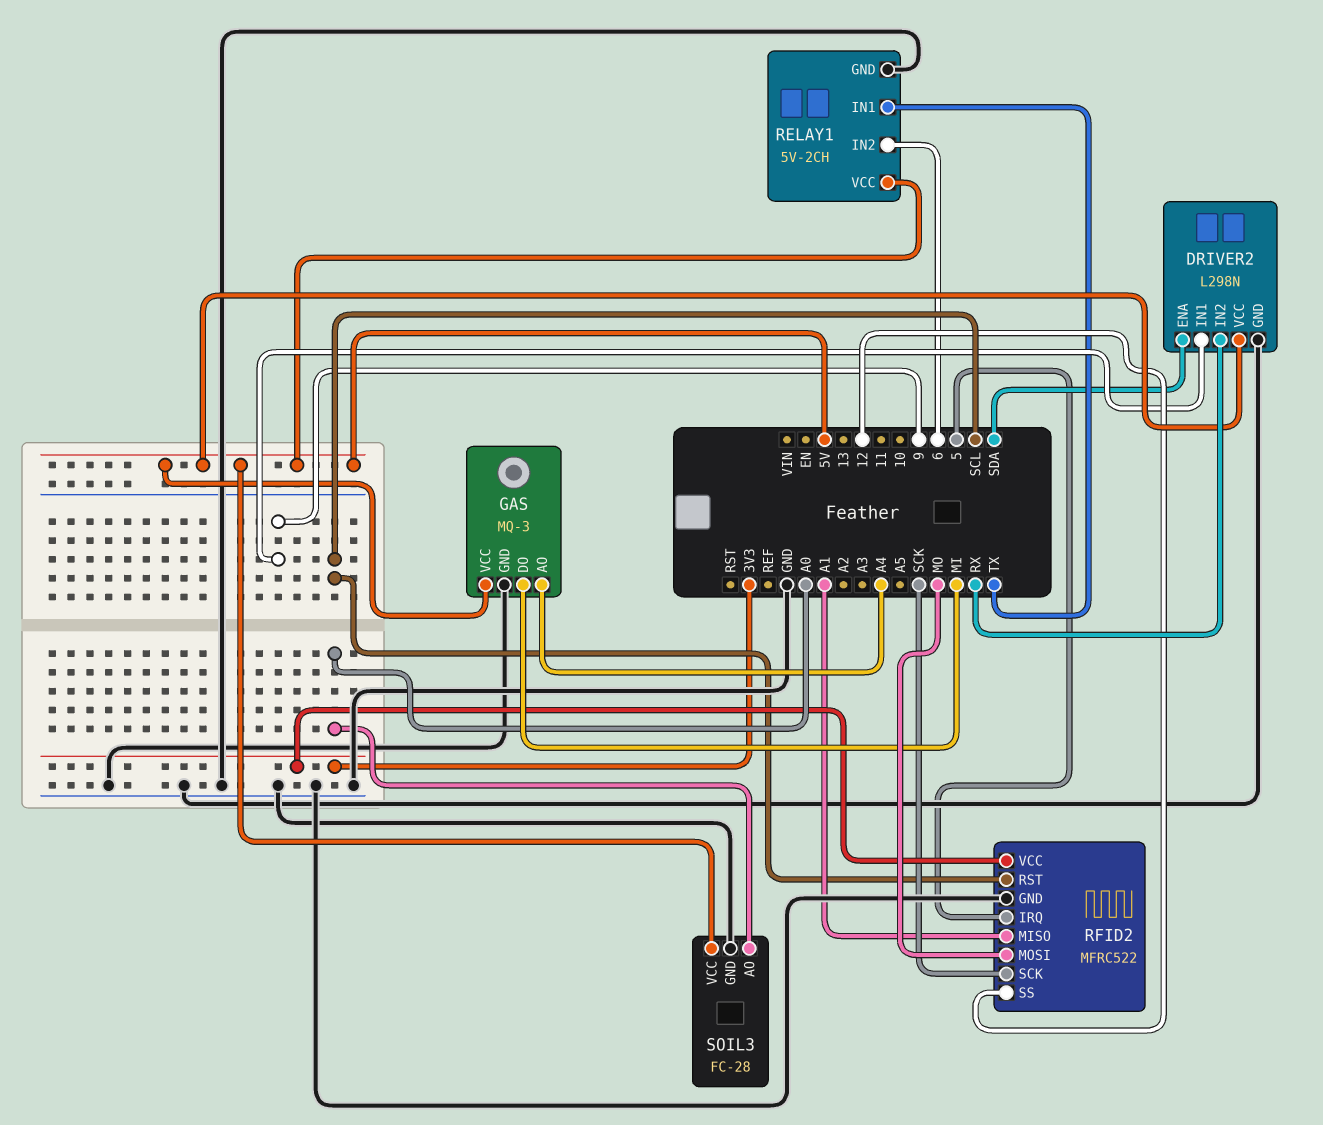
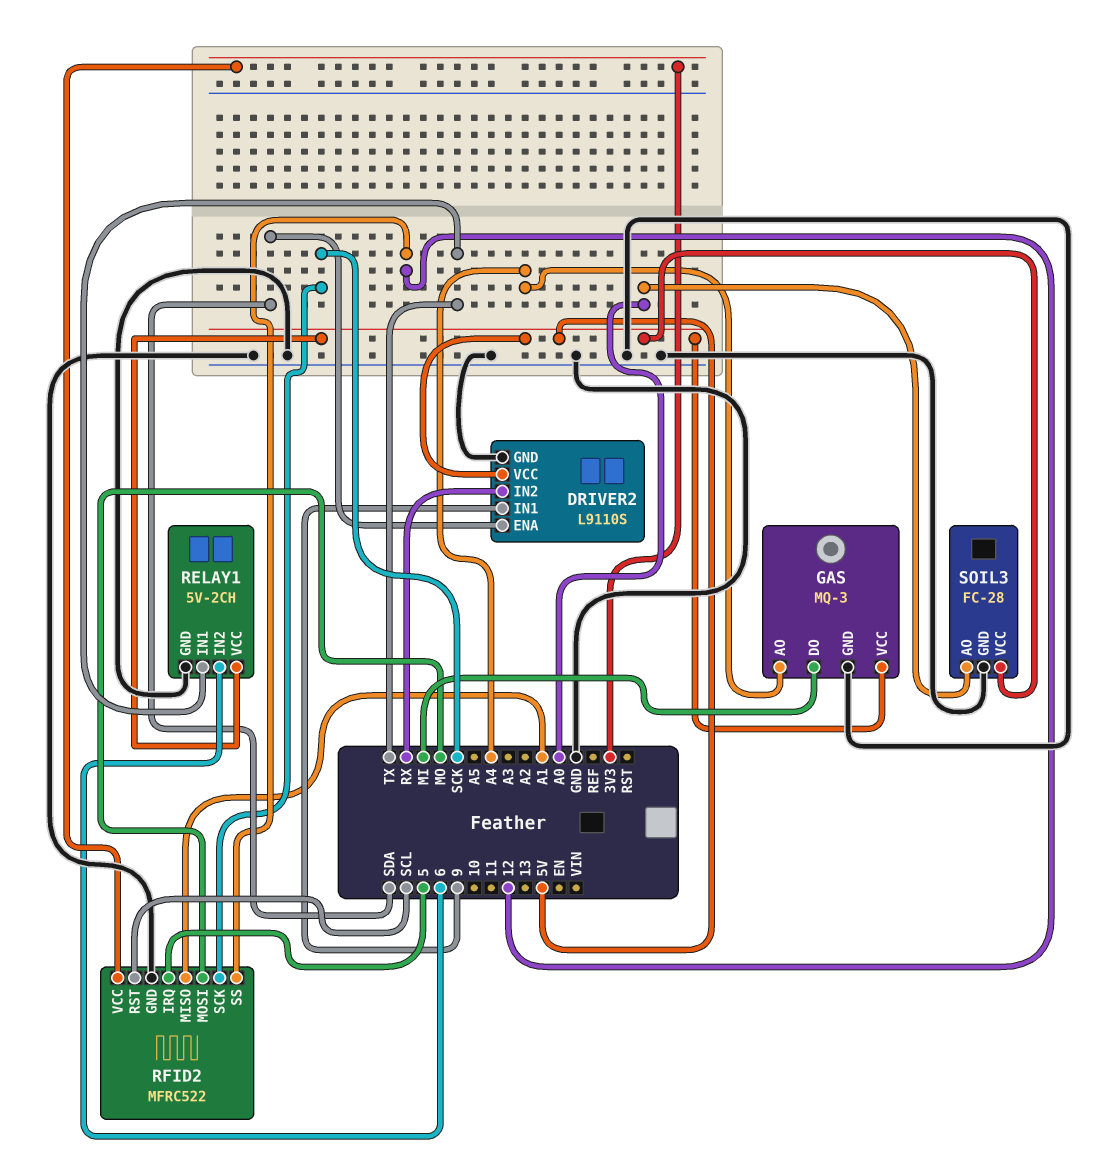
DRIVER2: L298N -> L9110S

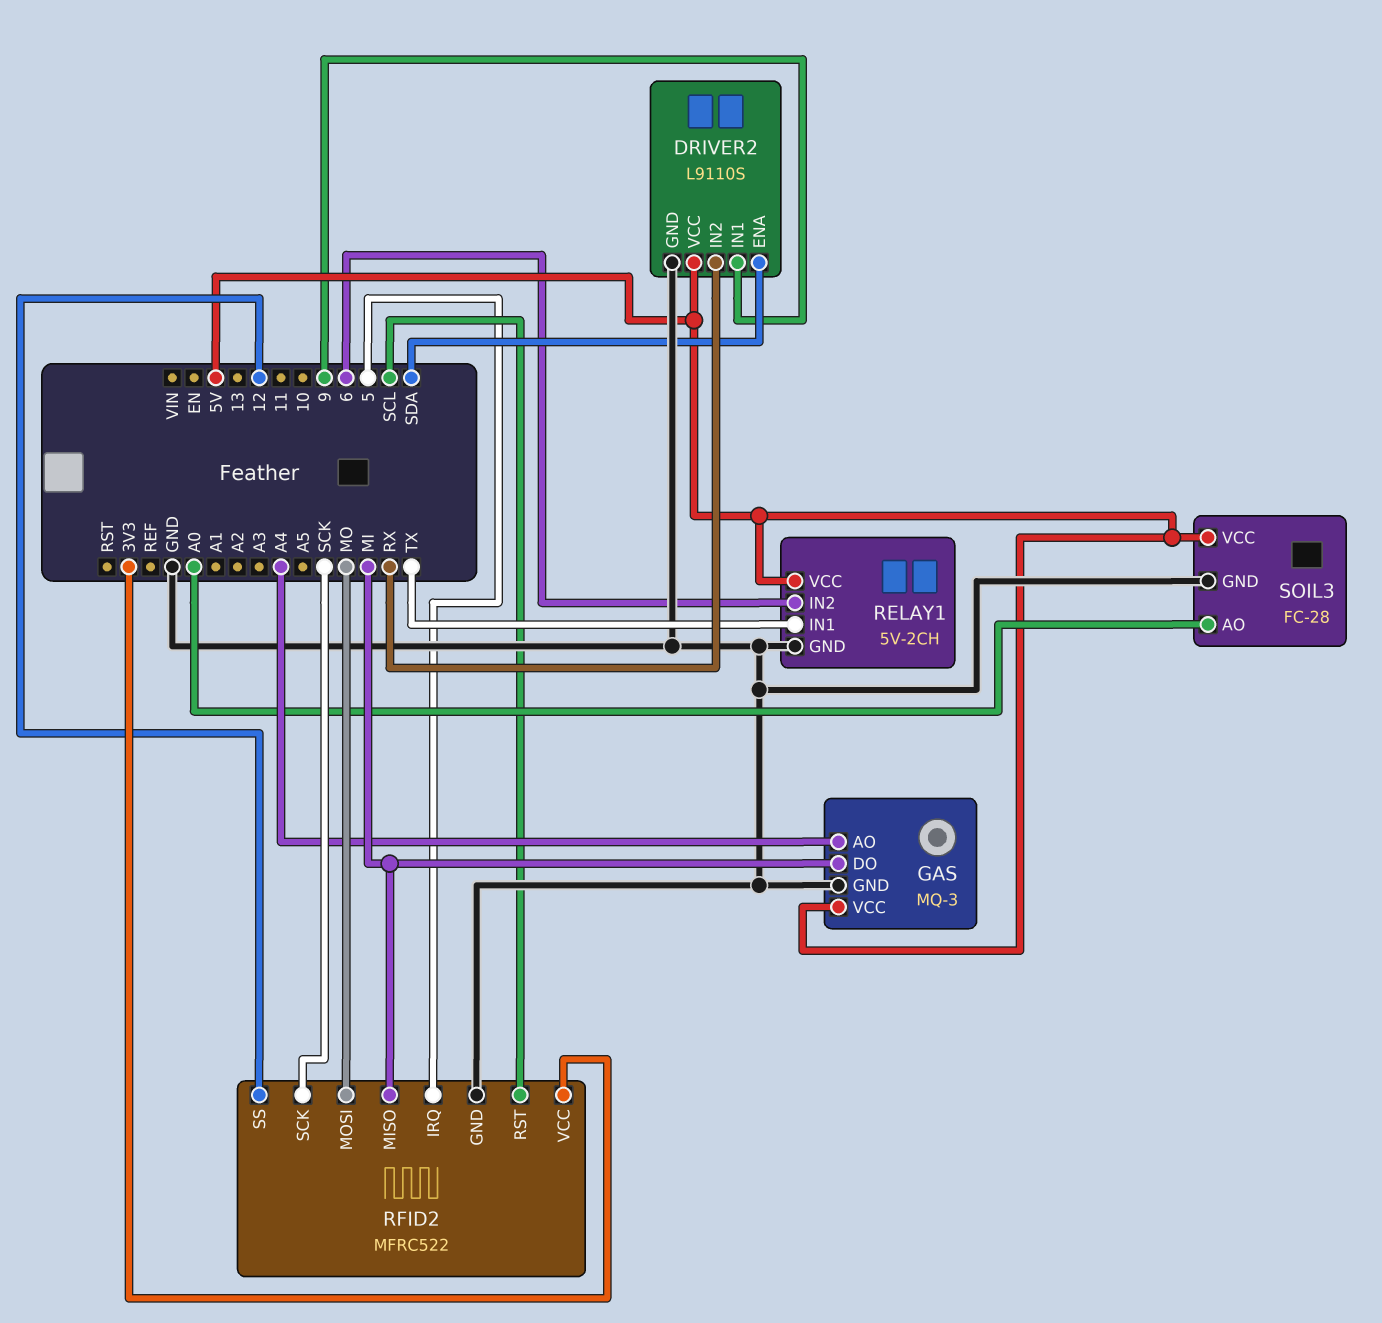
RFID2 pin MISO: A1 -> MI

